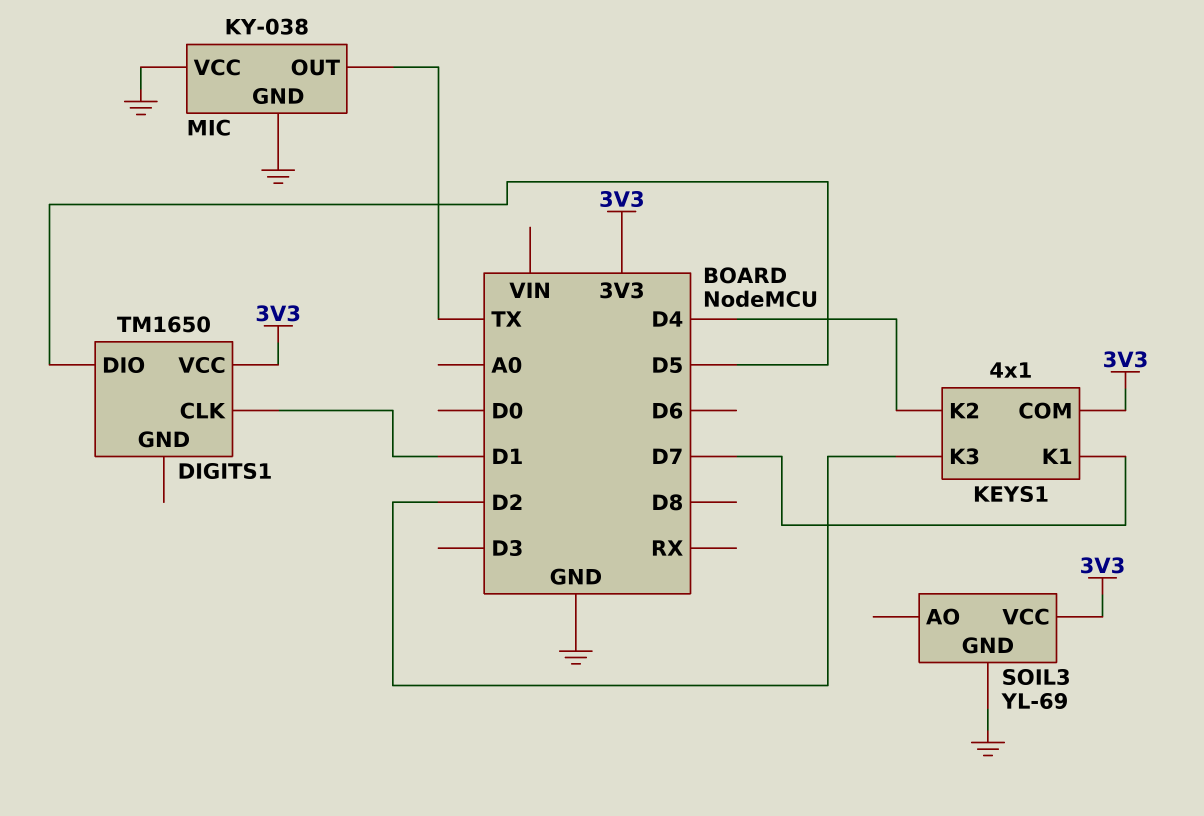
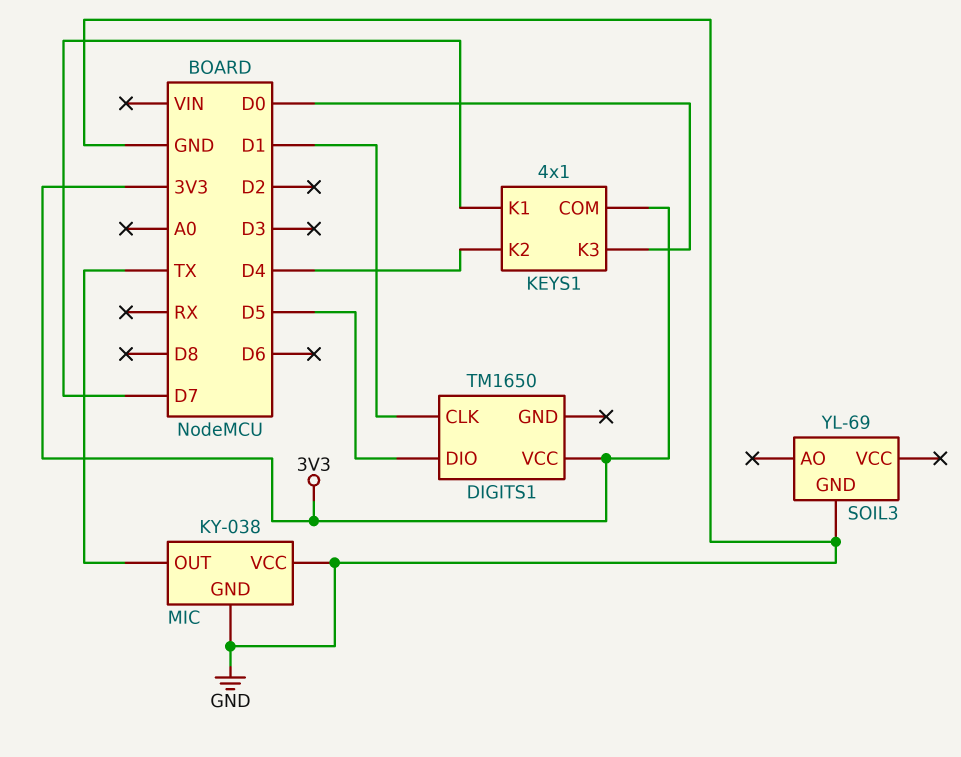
KEYS1 pin K3: D2 -> D0
SOIL3 pin VCC: 3V3 -> none

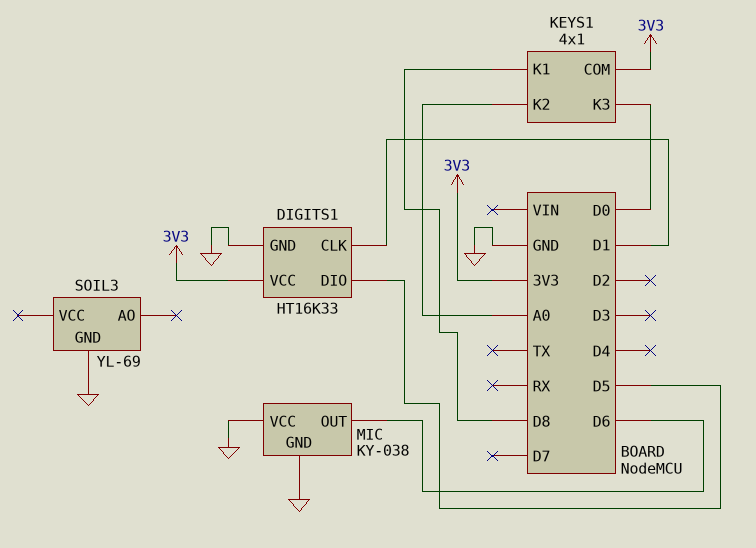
DIGITS1: TM1650 -> HT16K33
DIGITS1 pin GND: none -> GND
KEYS1 pin K1: D7 -> D8
KEYS1 pin K2: D4 -> A0
MIC pin OUT: TX -> D6

